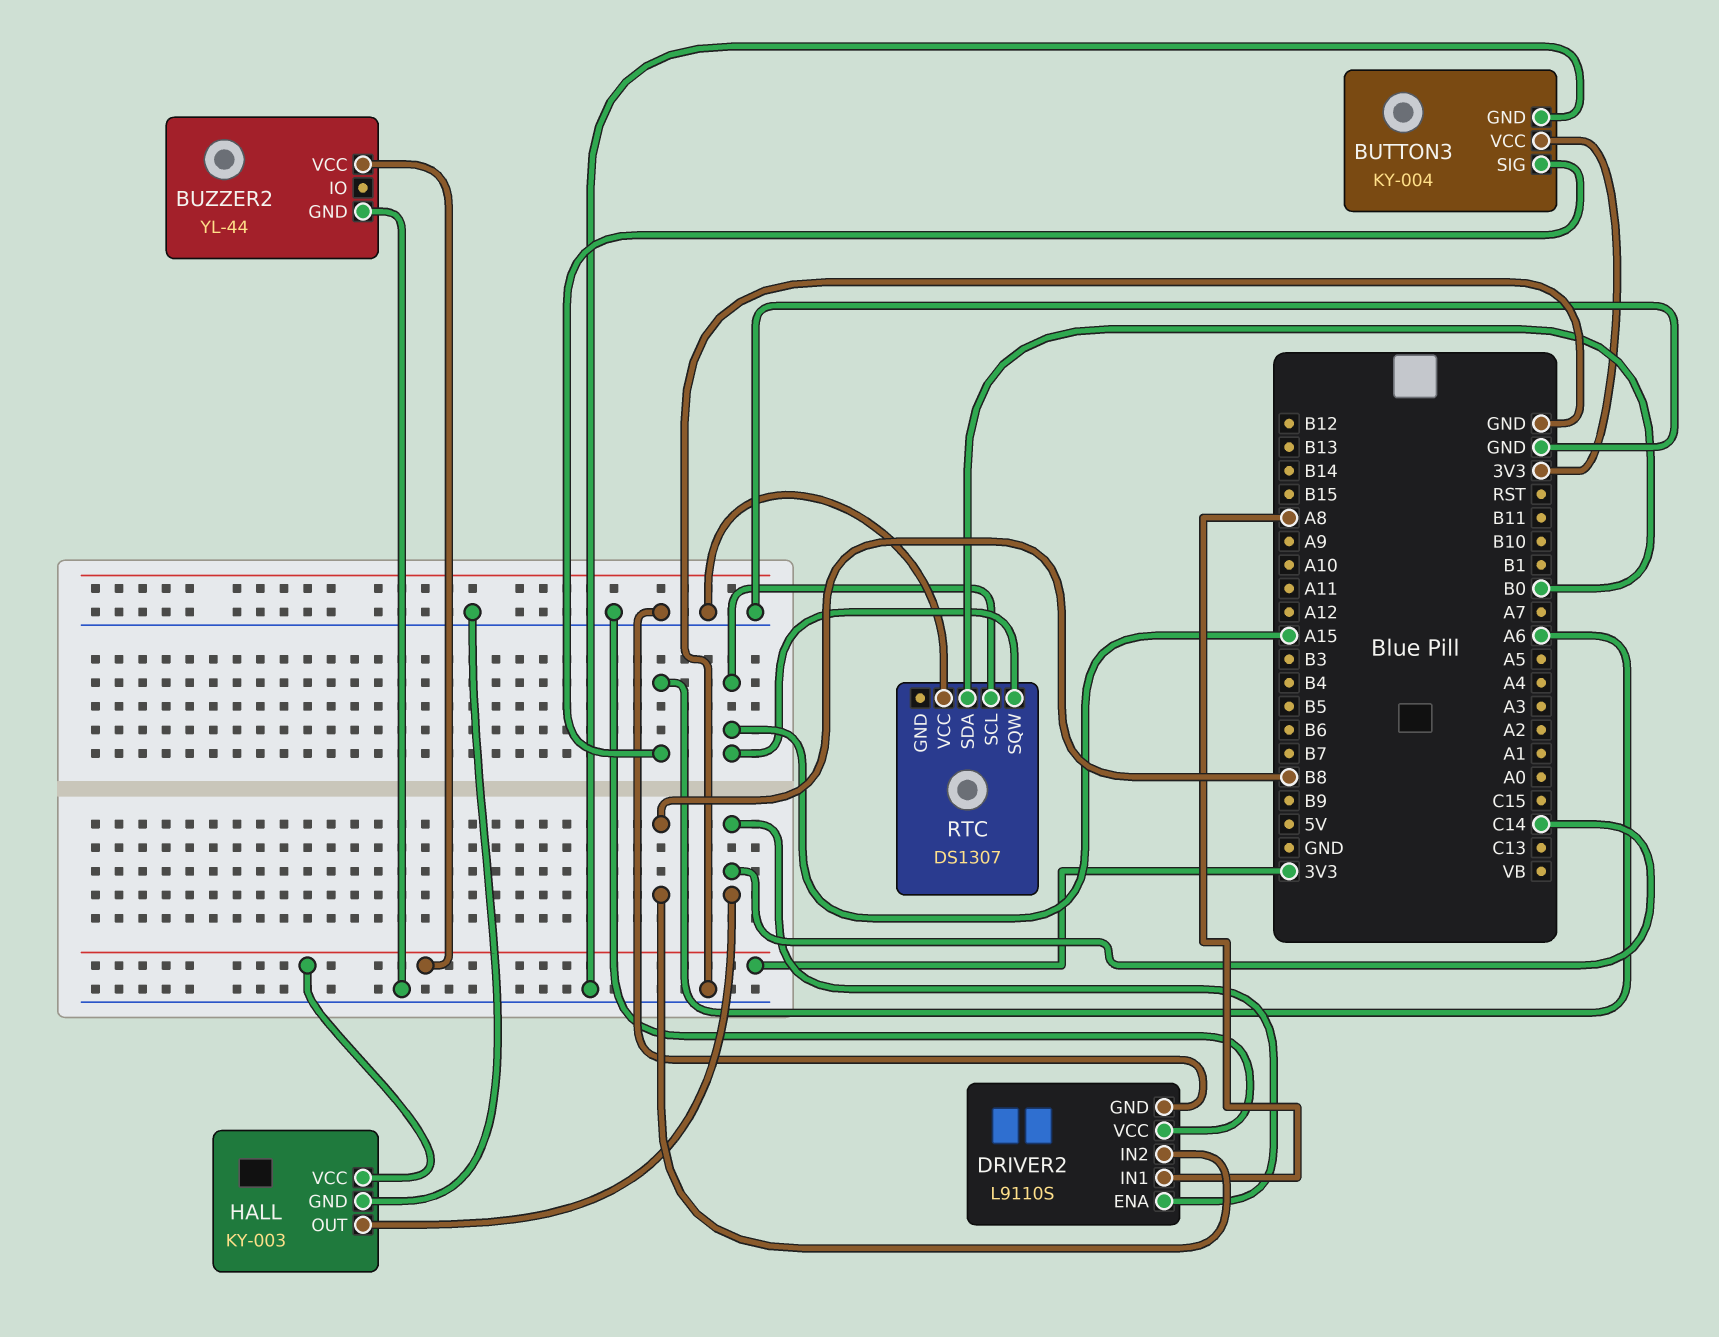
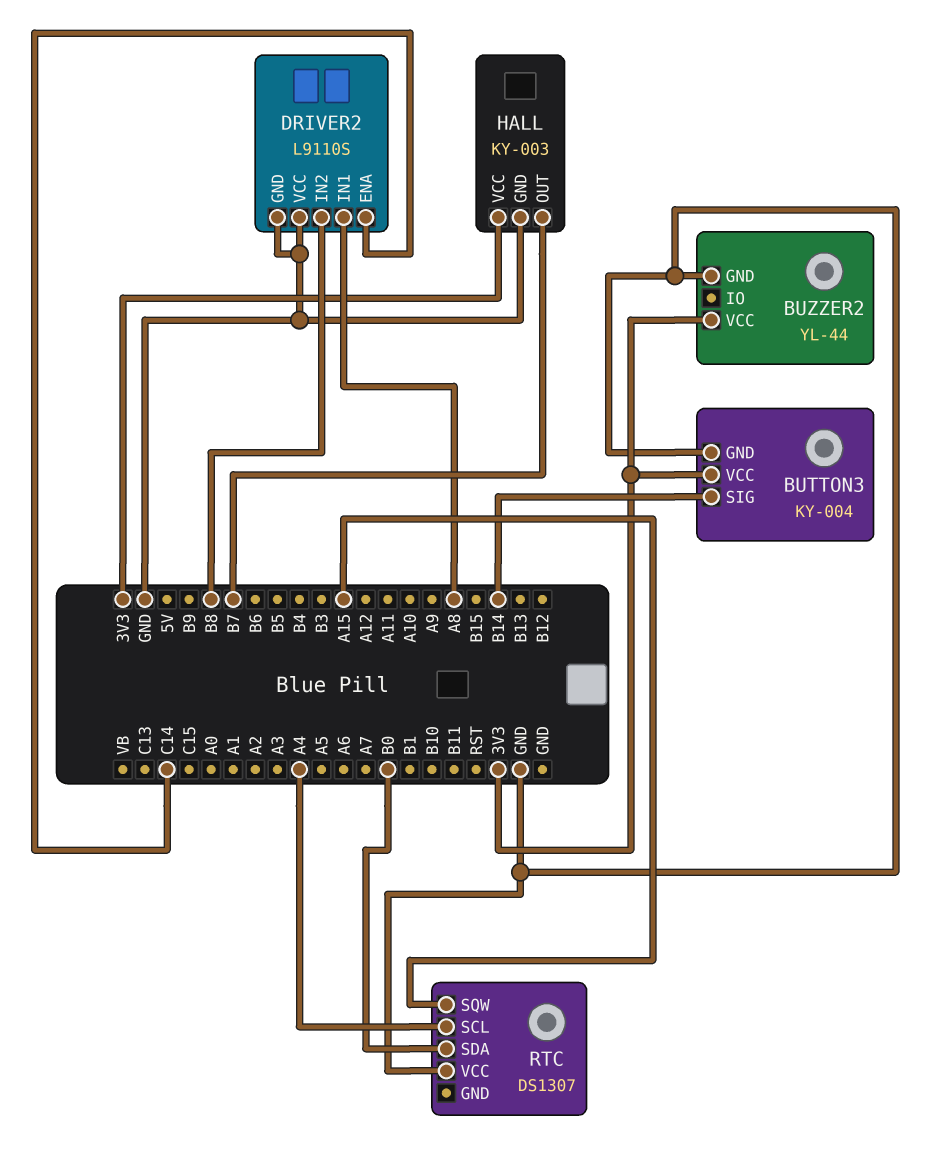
BUTTON3 pin SIG: A6 -> B14
HALL pin OUT: C14 -> B7
RTC pin SCL: A15 -> A4

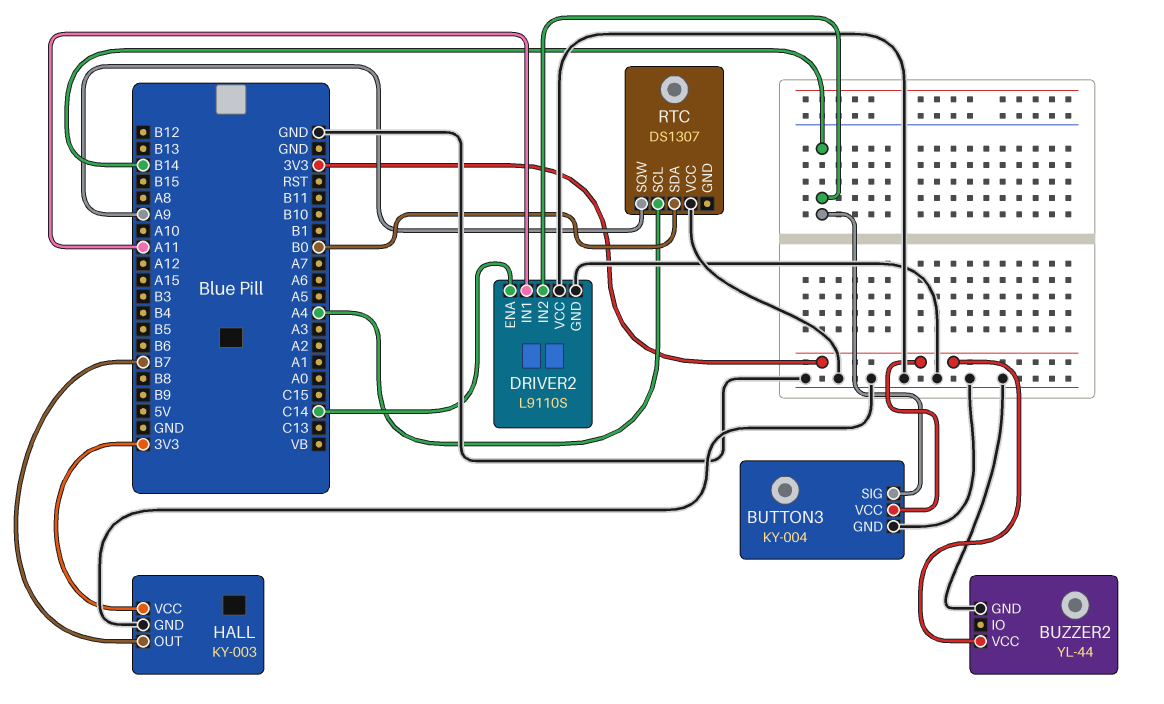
DRIVER2 pin IN1: A8 -> A11
DRIVER2 pin IN2: B8 -> B14
RTC pin SQW: A15 -> A9

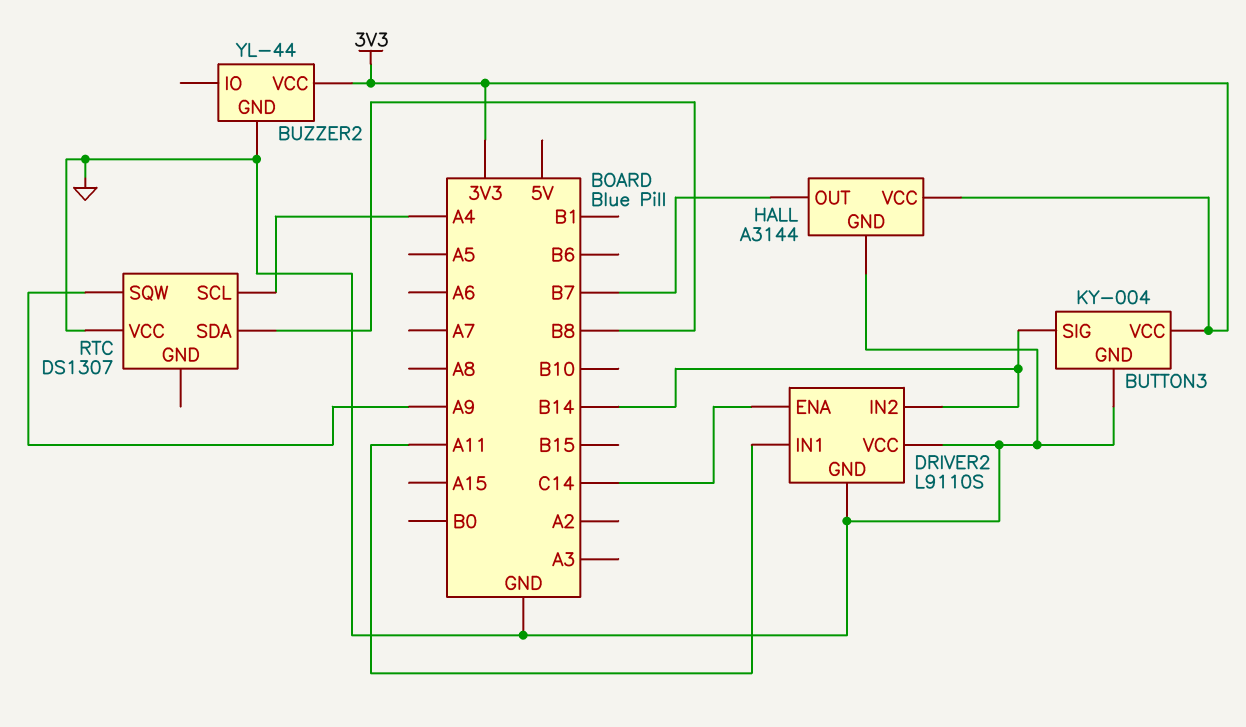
HALL: KY-003 -> A3144
RTC pin SDA: B0 -> B8

